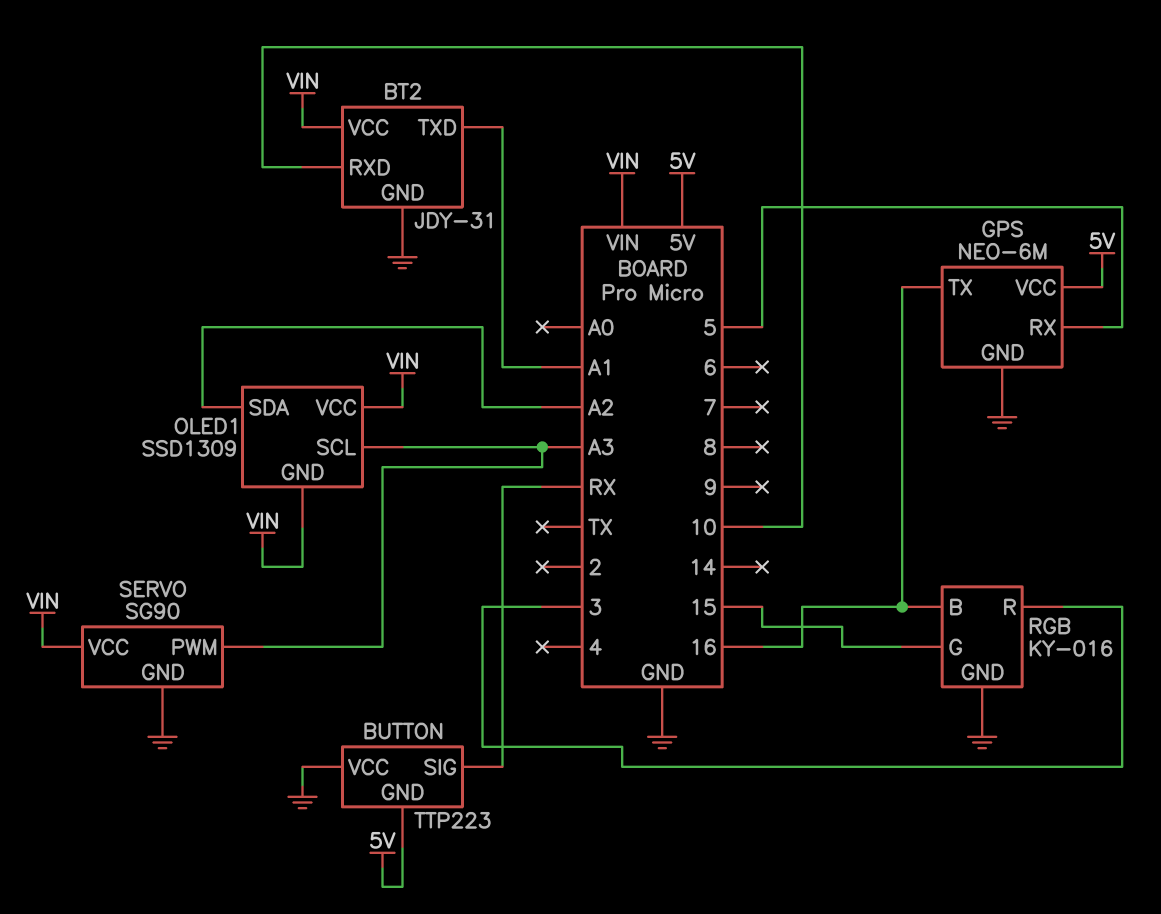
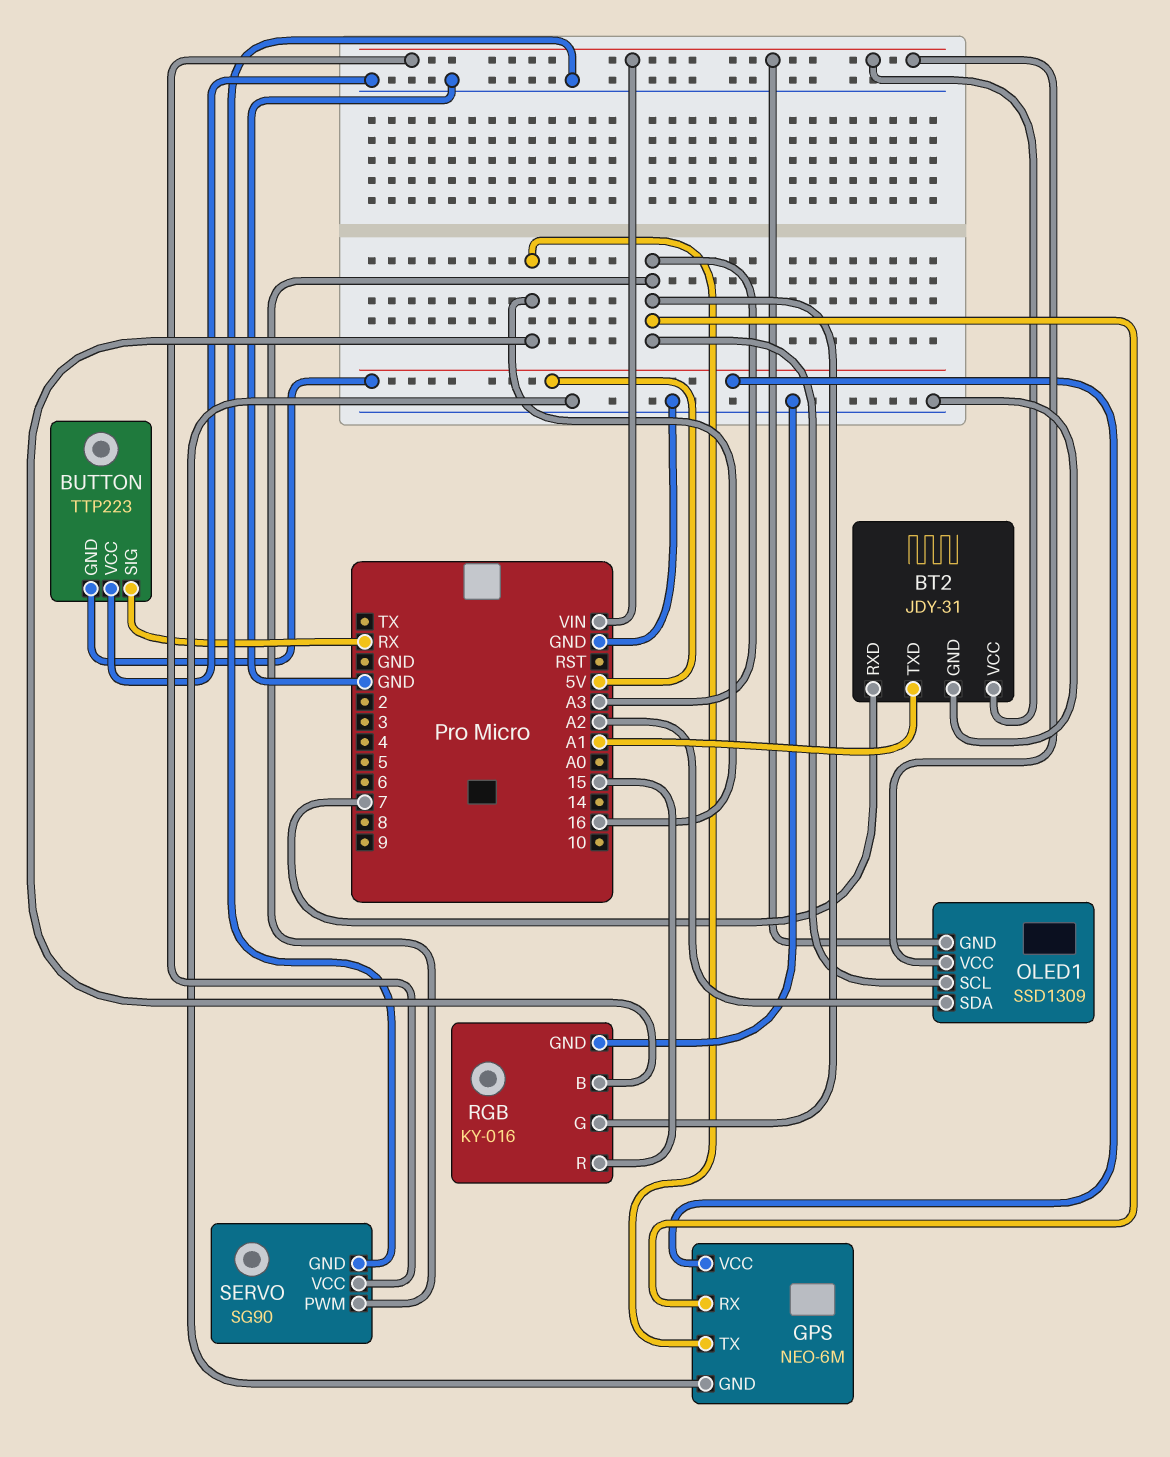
BT2 pin RXD: 10 -> 7
GPS pin RX: 5 -> A3
RGB pin G: 15 -> A3
RGB pin R: 3 -> 15

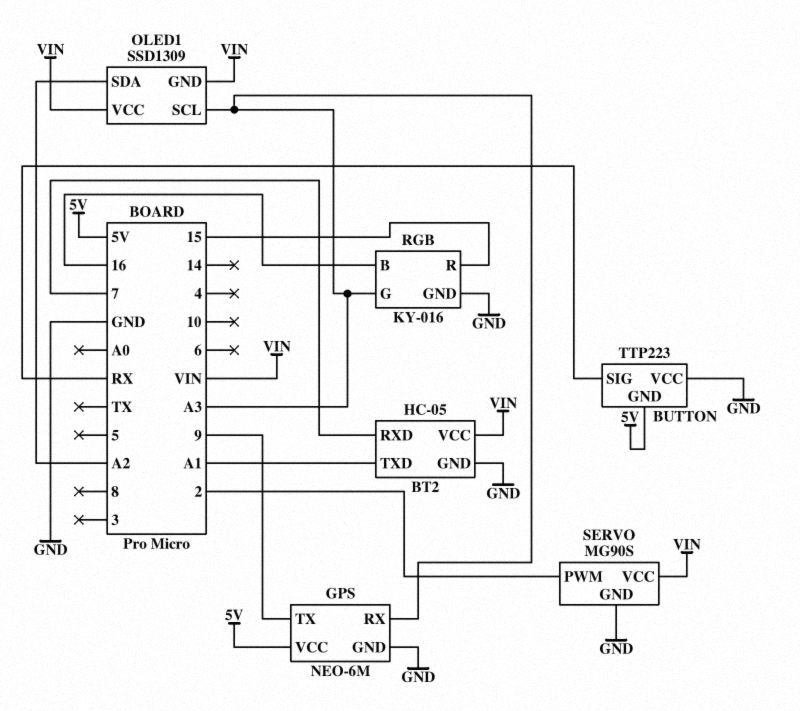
BT2: JDY-31 -> HC-05
GPS pin TX: 16 -> 9
SERVO: SG90 -> MG90S
SERVO pin PWM: A3 -> 2

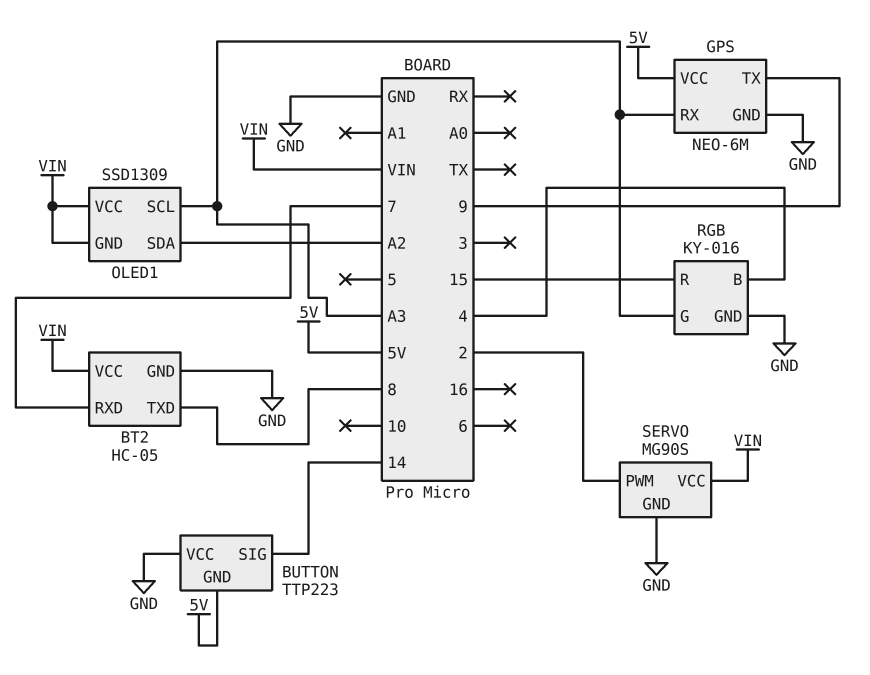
BT2 pin TXD: A1 -> 8
BUTTON pin SIG: RX -> 14
RGB pin B: 16 -> 4

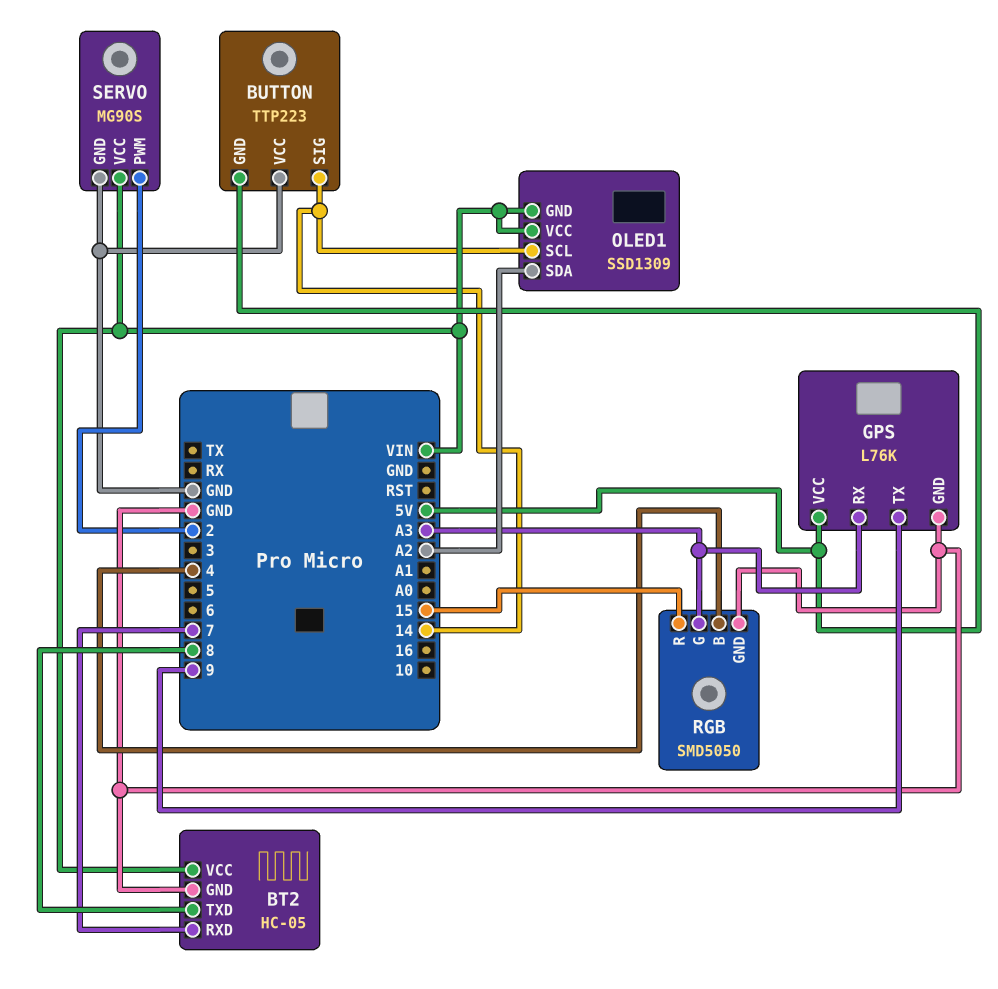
GPS: NEO-6M -> L76K
OLED1 pin SCL: A3 -> 14
RGB: KY-016 -> SMD5050

